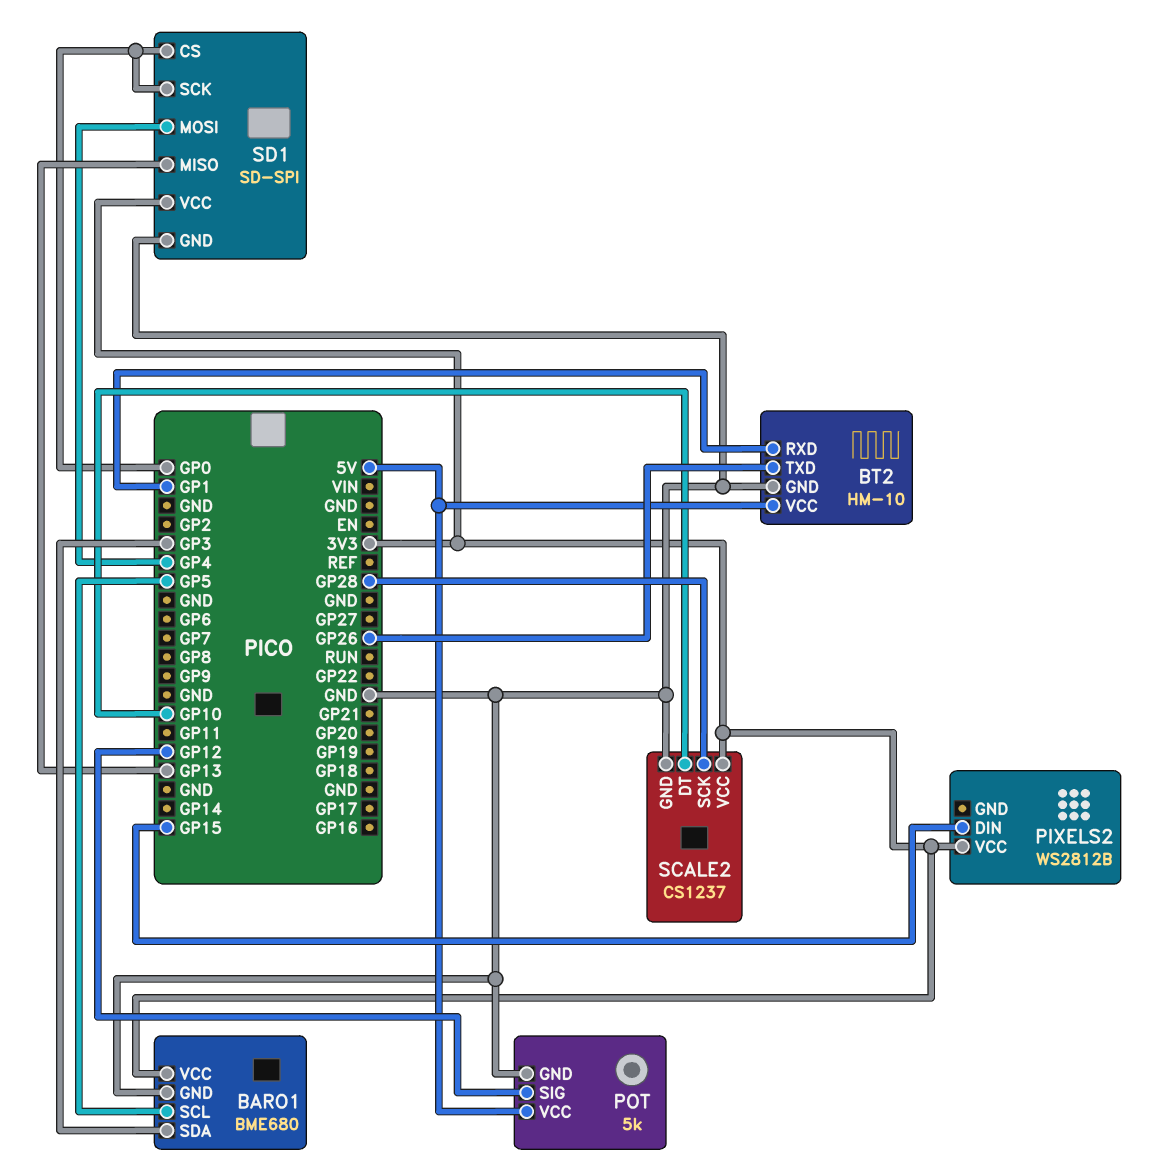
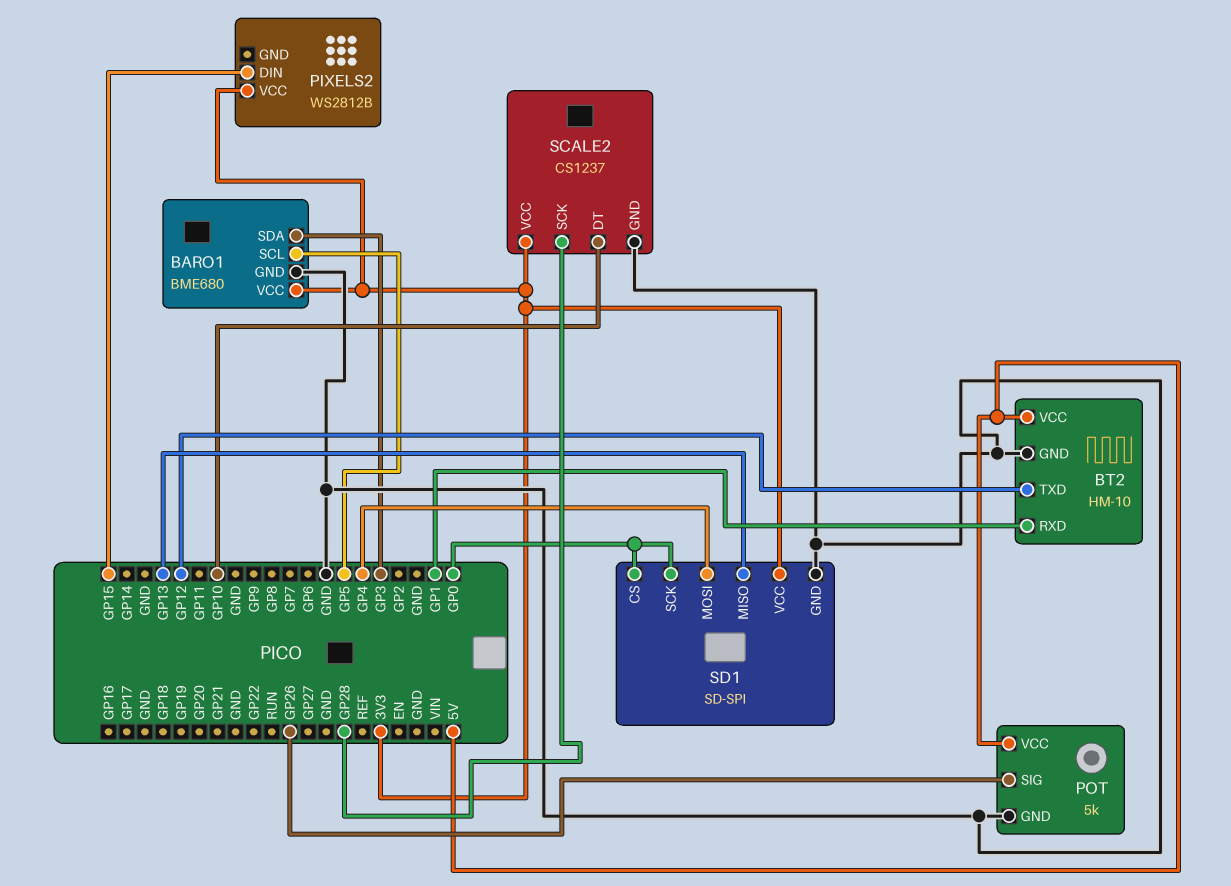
BT2 pin TXD: GP26 -> GP12
POT pin SIG: GP12 -> GP26

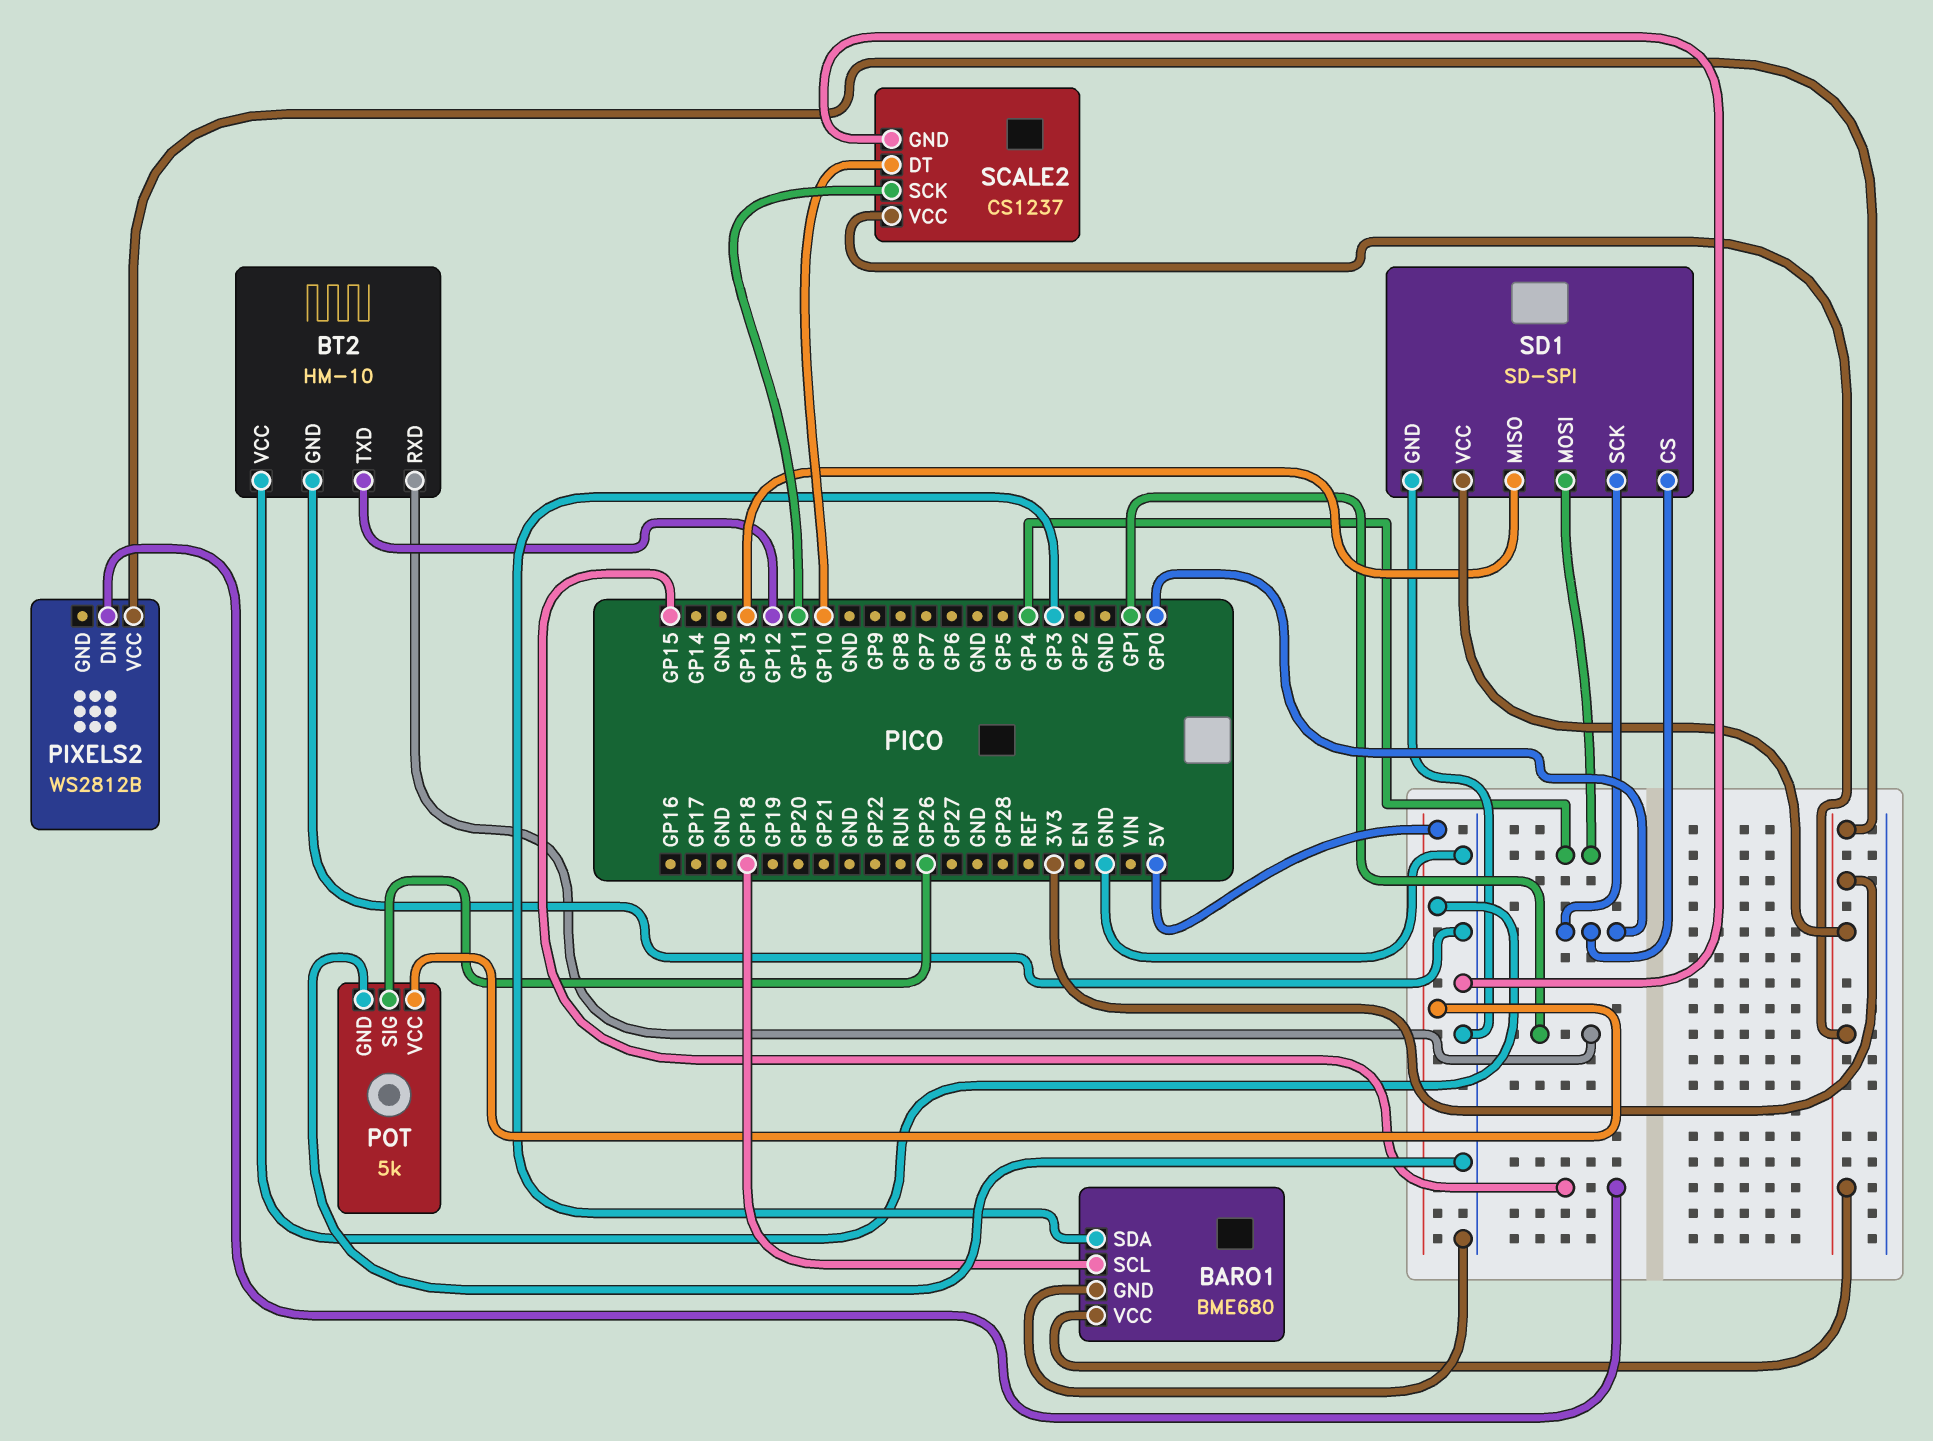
BARO1 pin SCL: GP5 -> GP18
SCALE2 pin SCK: GP28 -> GP11

